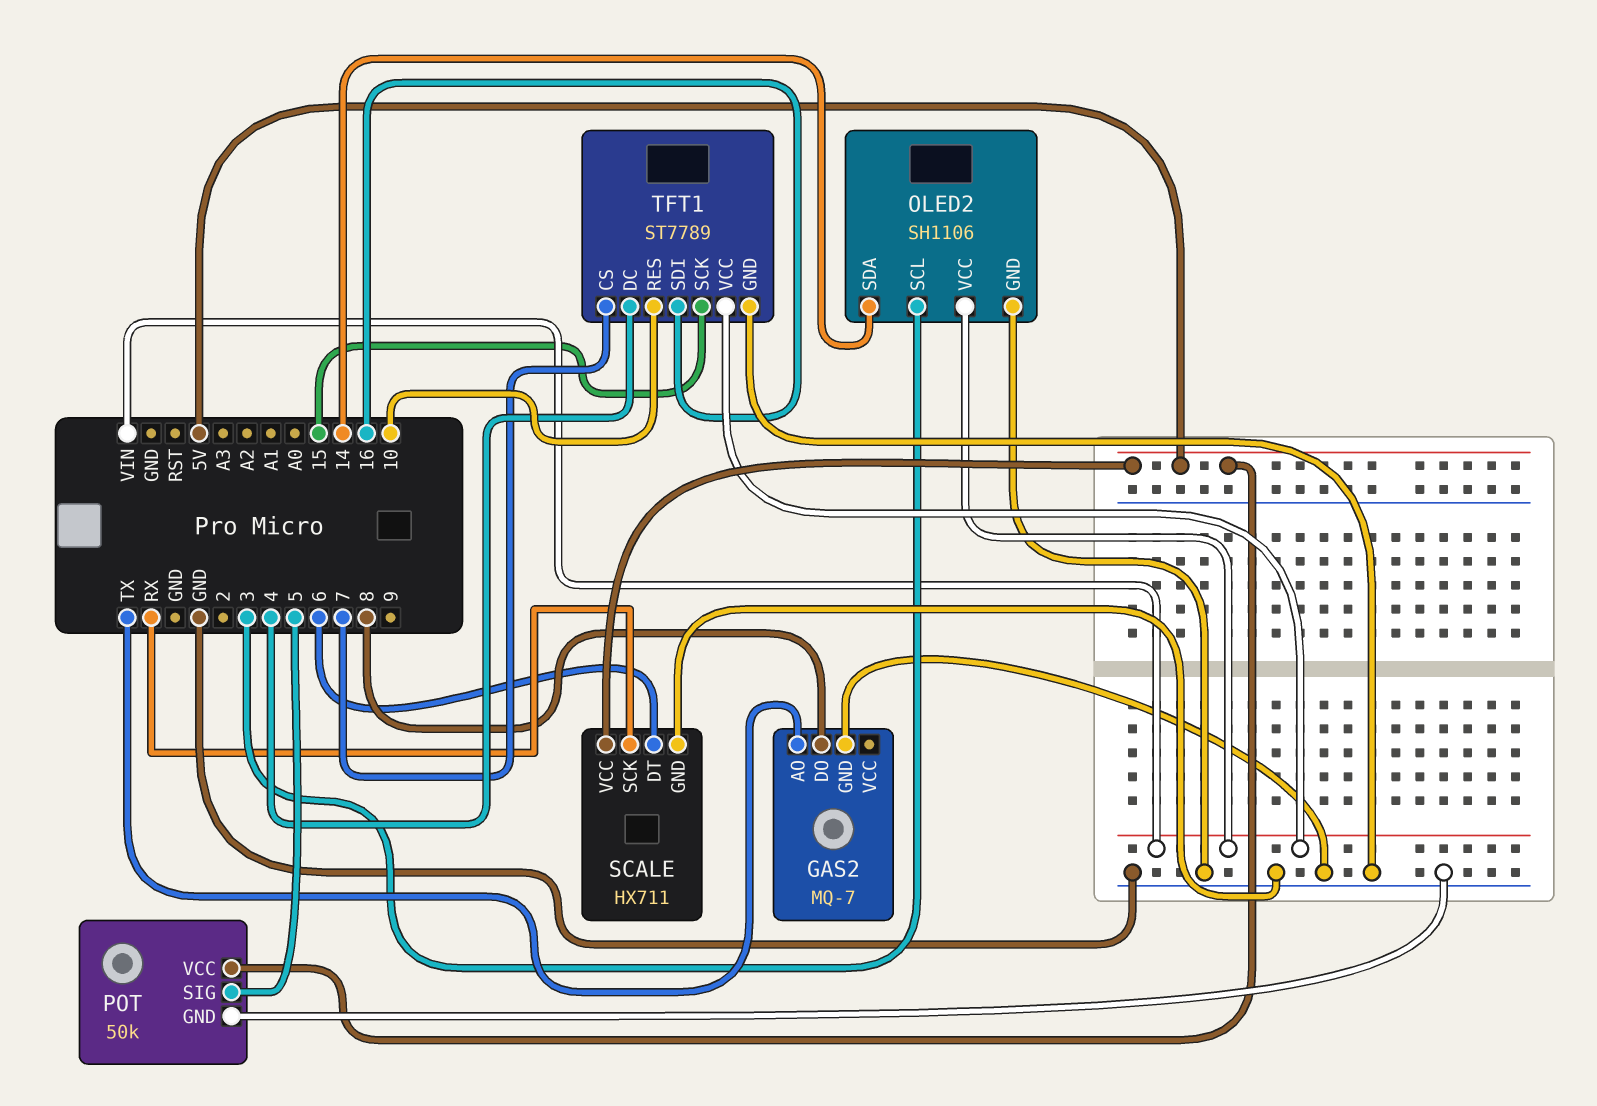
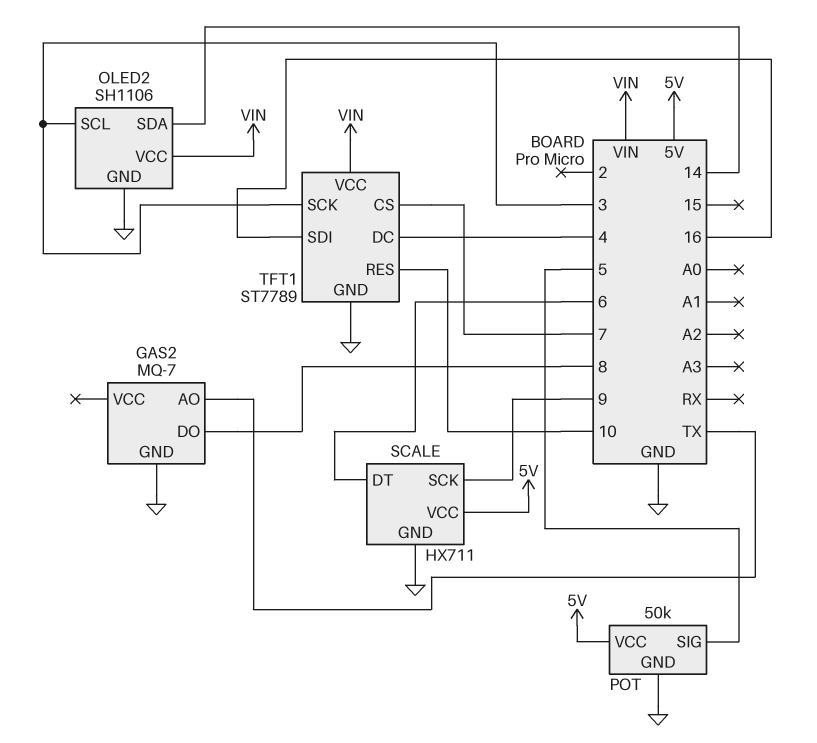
SCALE pin SCK: RX -> 9
TFT1 pin SCK: 15 -> 3

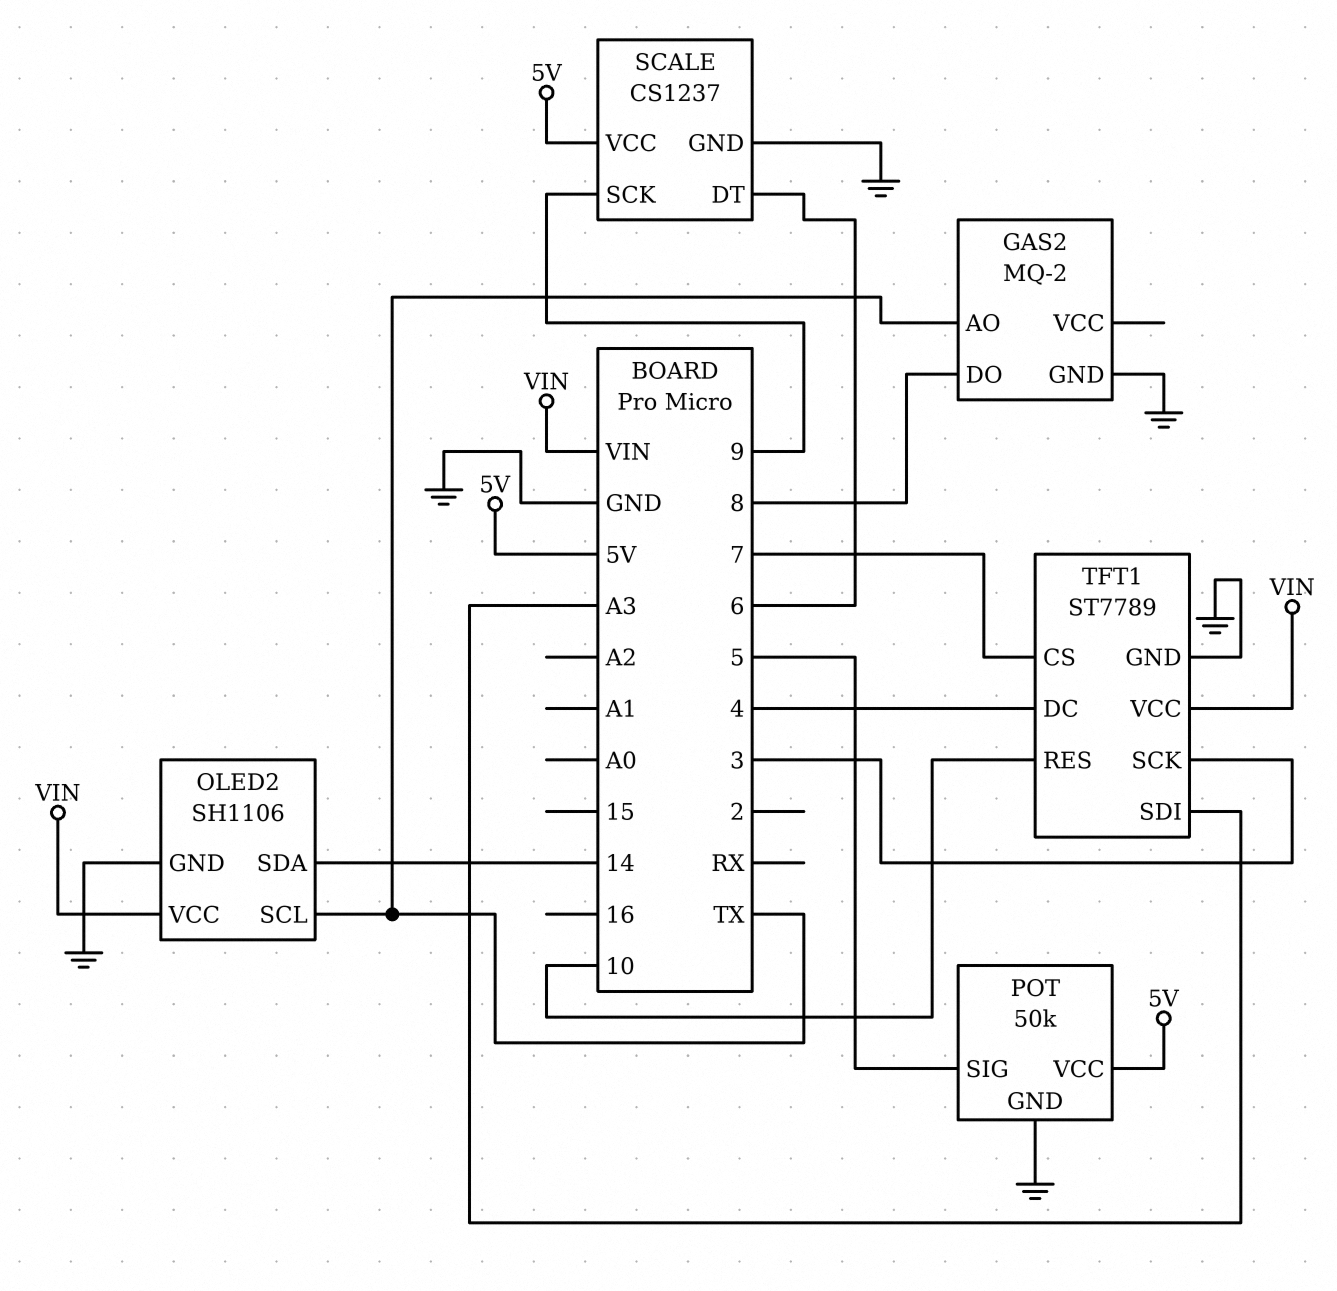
GAS2: MQ-7 -> MQ-2
OLED2 pin SCL: 3 -> TX
SCALE: HX711 -> CS1237
TFT1 pin SDI: 16 -> A3

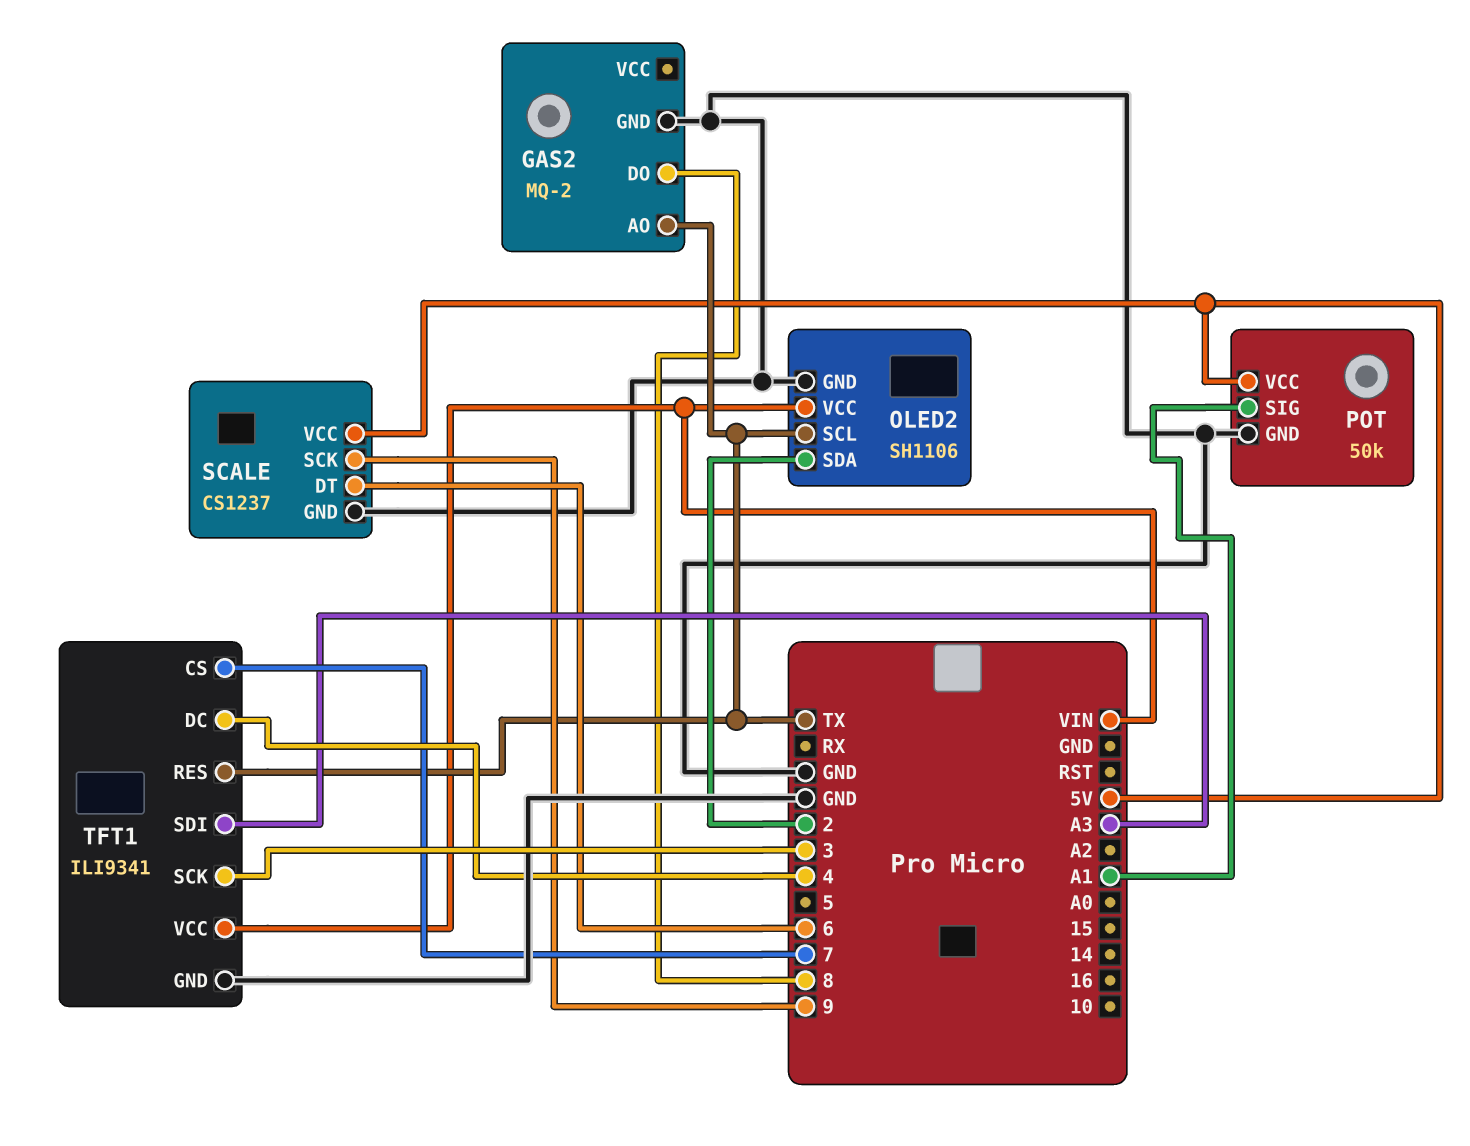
OLED2 pin SDA: 14 -> 2
POT pin SIG: 5 -> A1
TFT1: ST7789 -> ILI9341
TFT1 pin RES: 10 -> TX

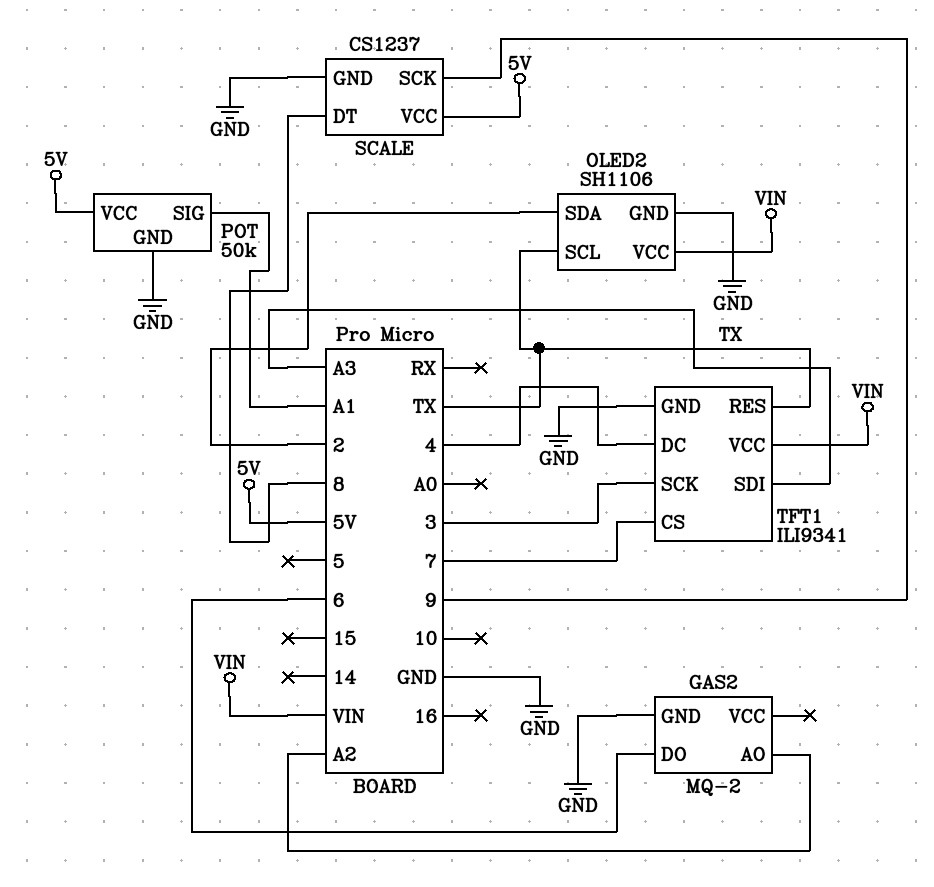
GAS2 pin AO: TX -> A2
GAS2 pin DO: 8 -> 6
SCALE pin DT: 6 -> 8

